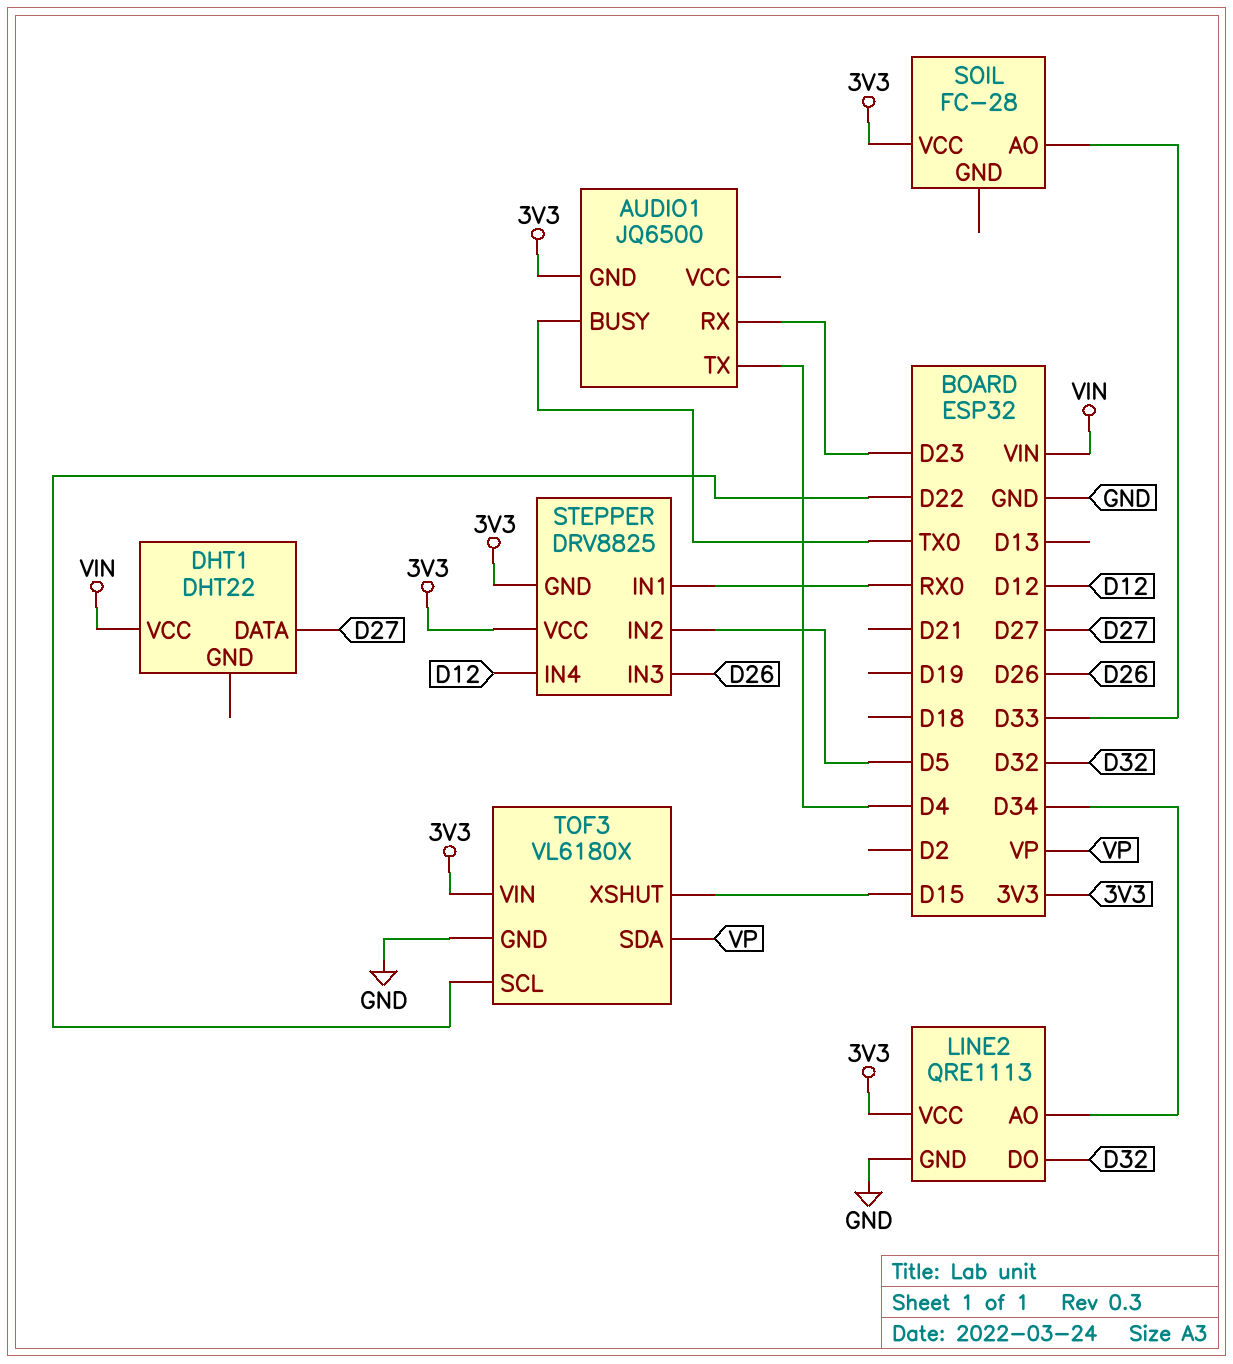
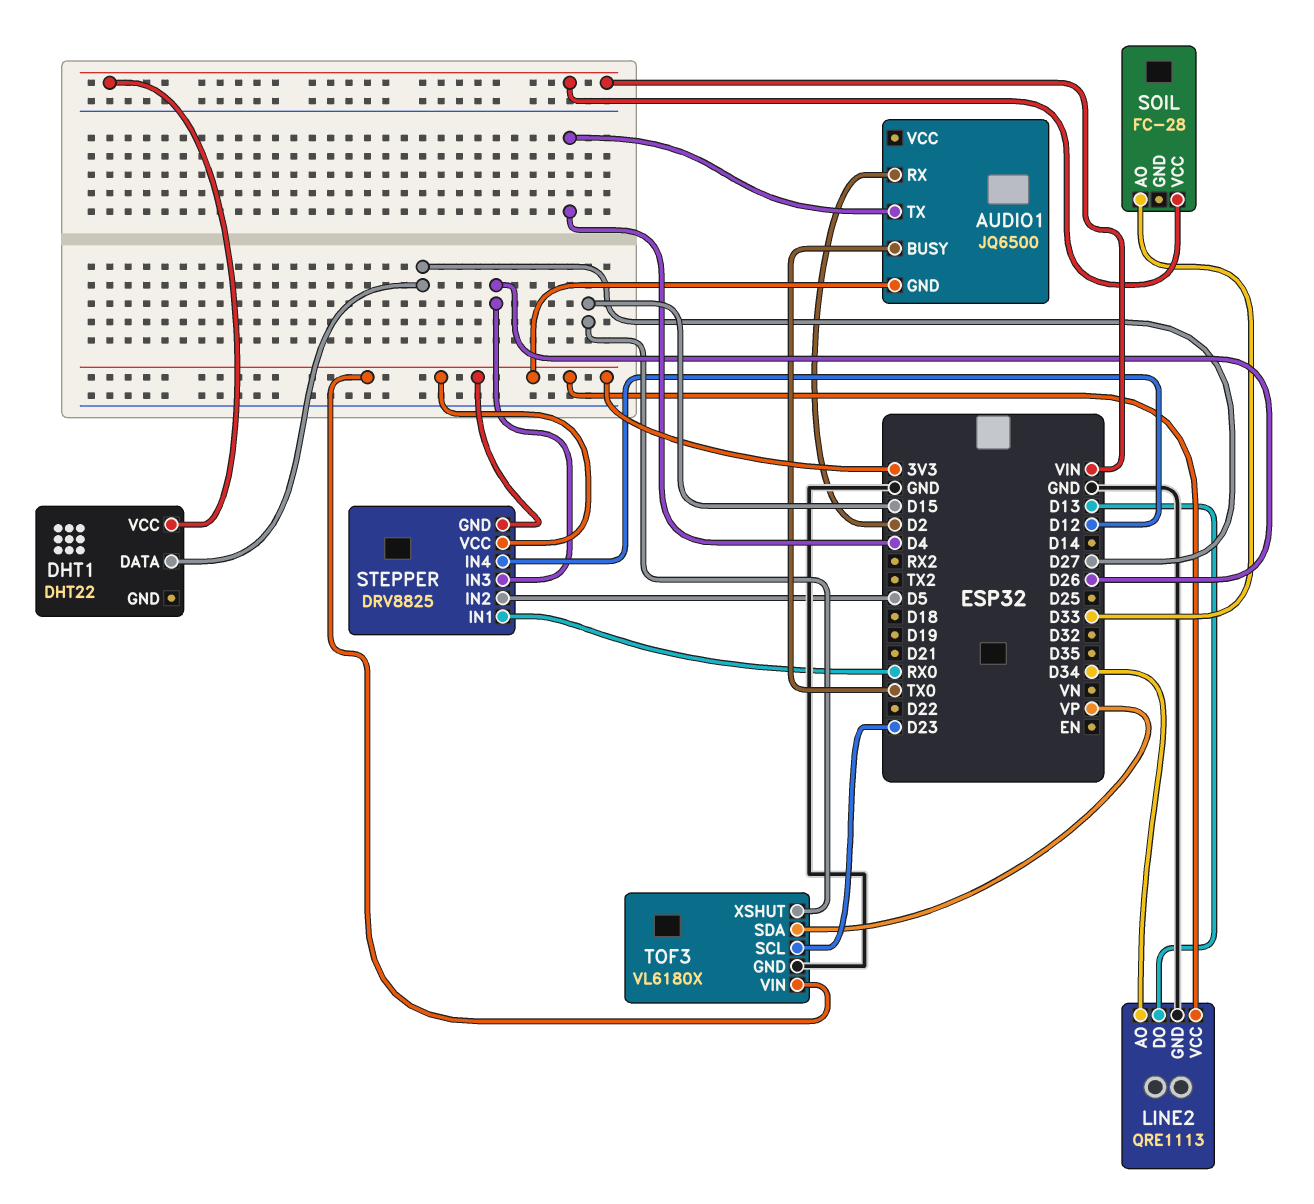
AUDIO1 pin RX: D23 -> D2
LINE2 pin DO: D32 -> D13
SOIL pin VCC: 3V3 -> VIN
TOF3 pin SCL: D22 -> D23

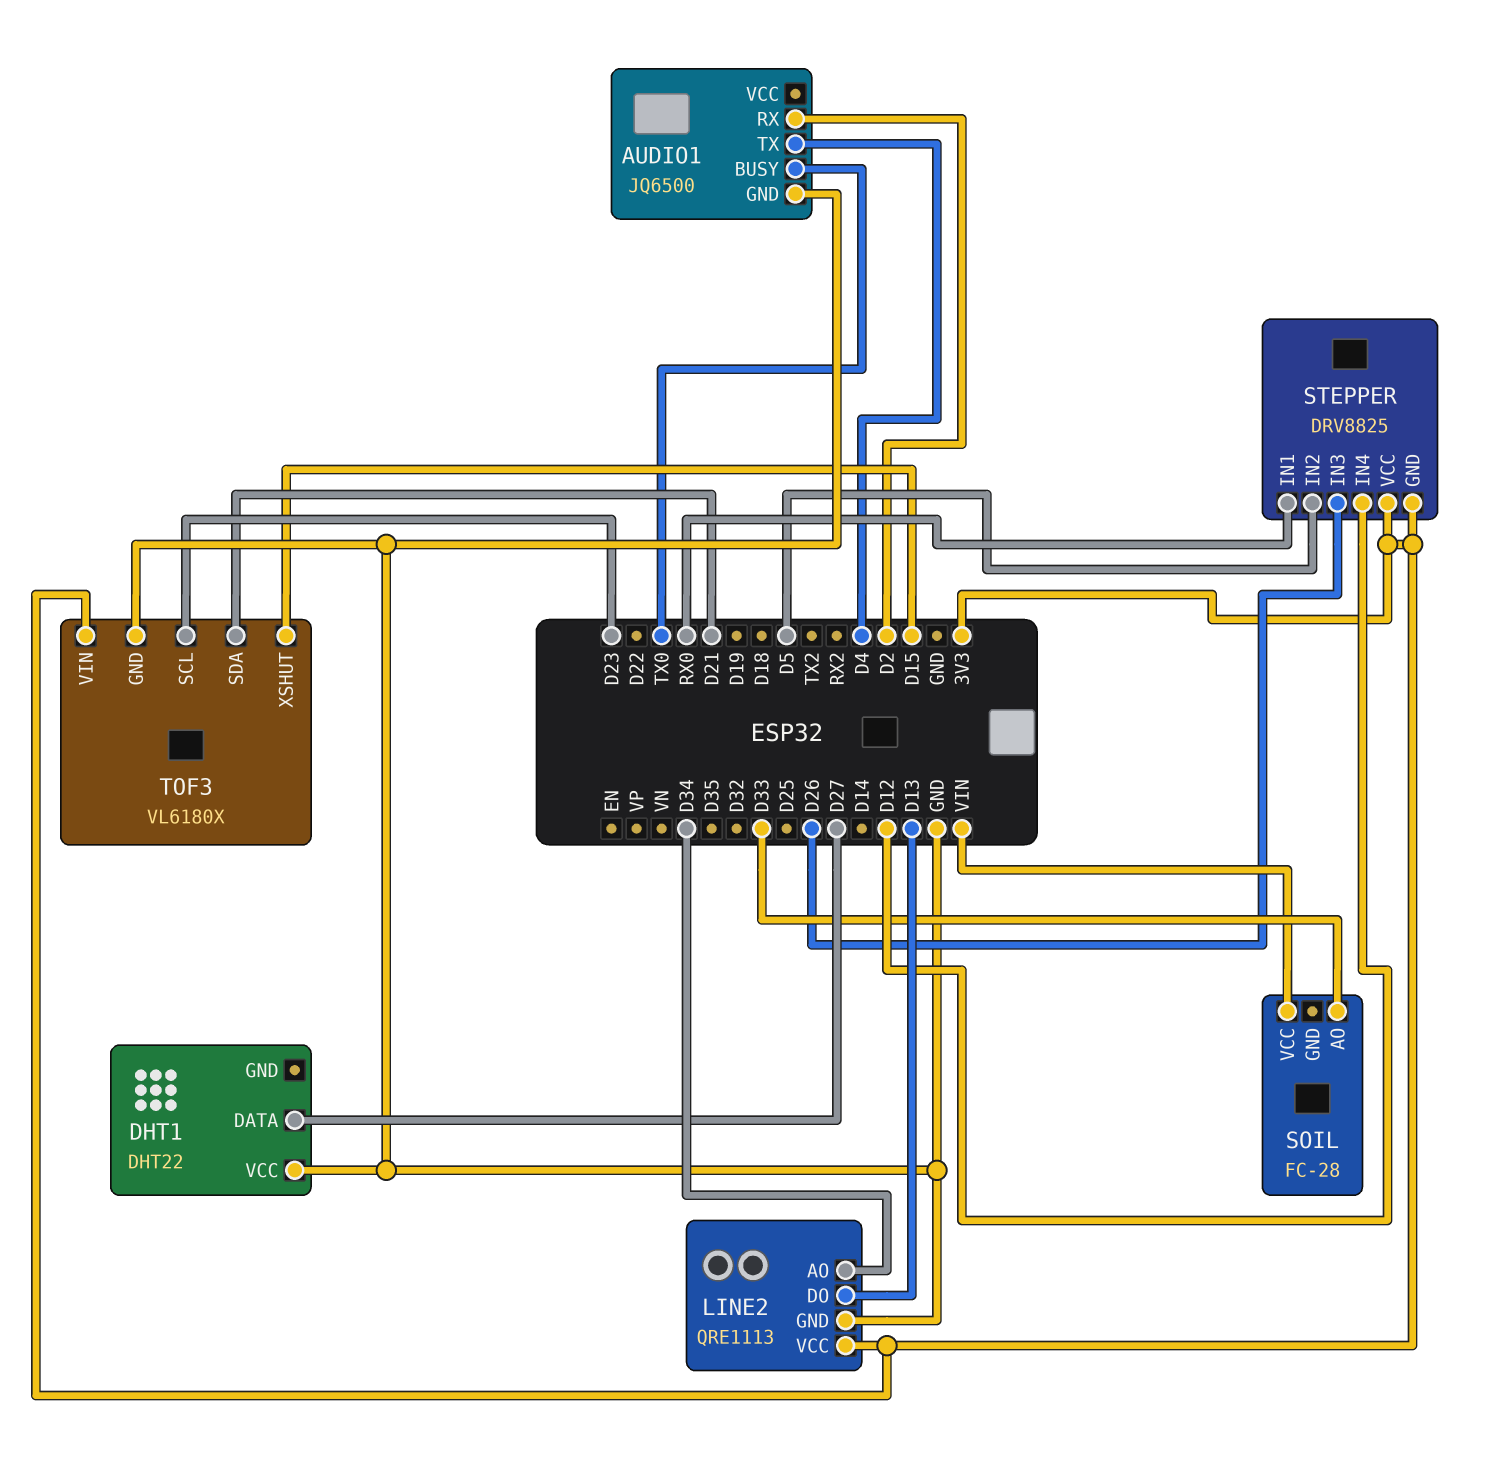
AUDIO1 pin GND: 3V3 -> GND
DHT1 pin VCC: VIN -> GND
TOF3 pin SDA: VP -> D21

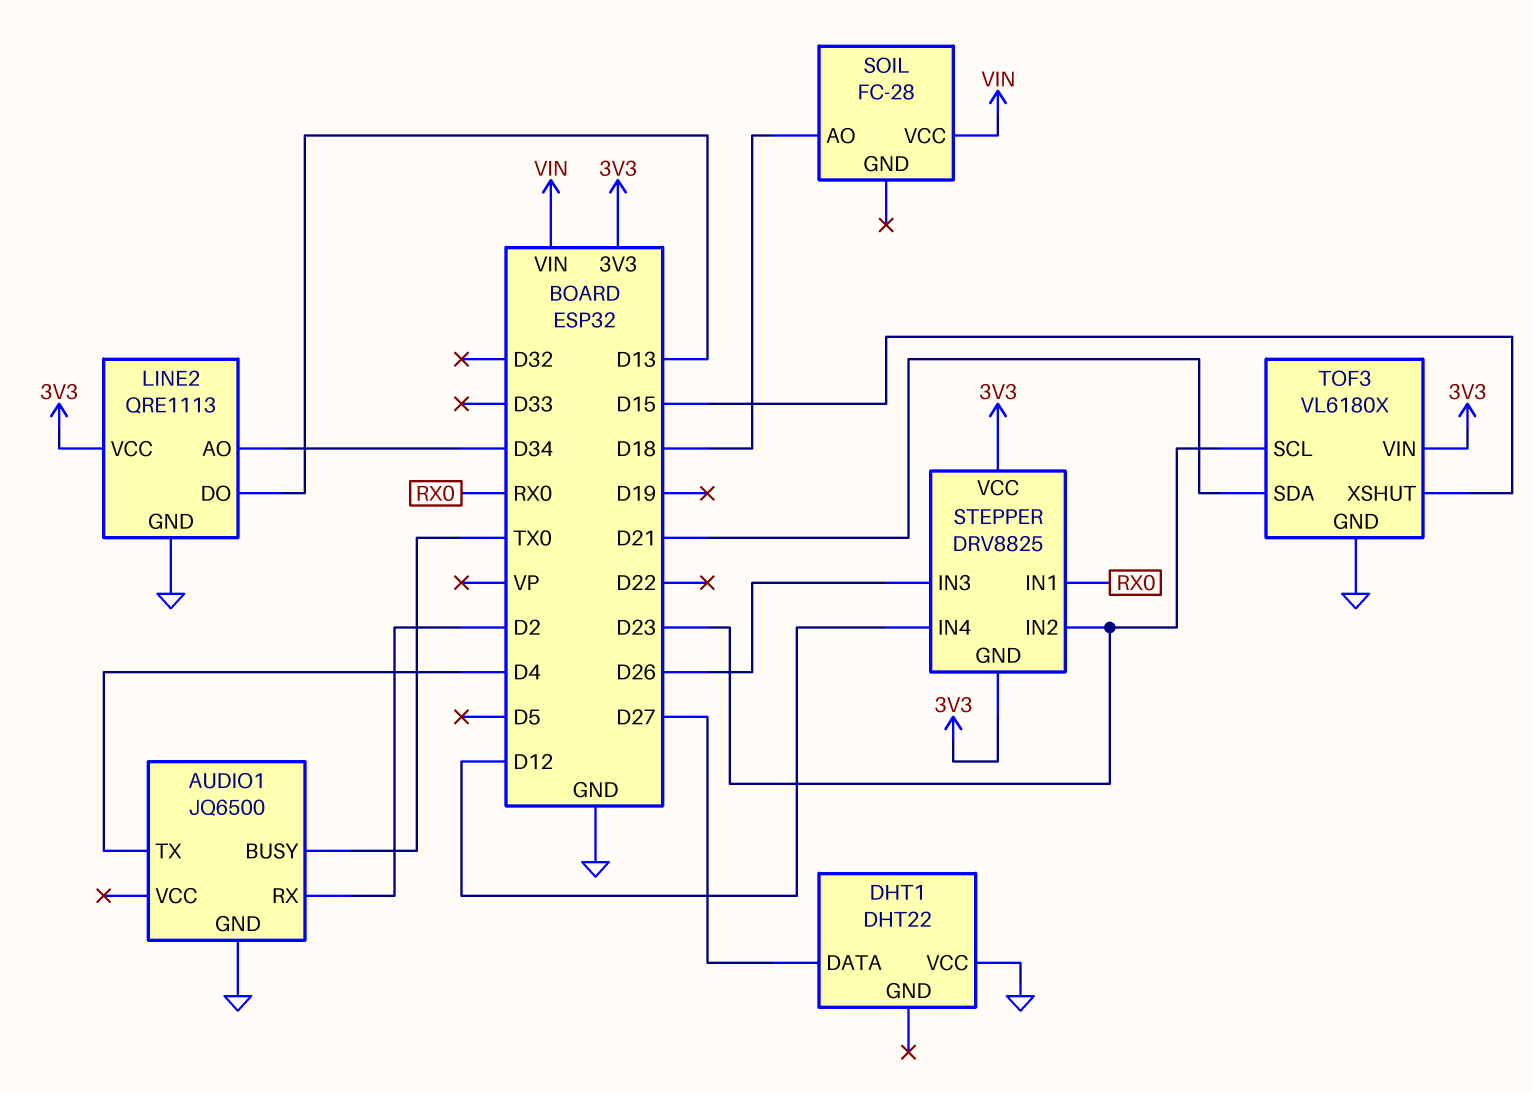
SOIL pin AO: D33 -> D18
STEPPER pin IN2: D5 -> D23

